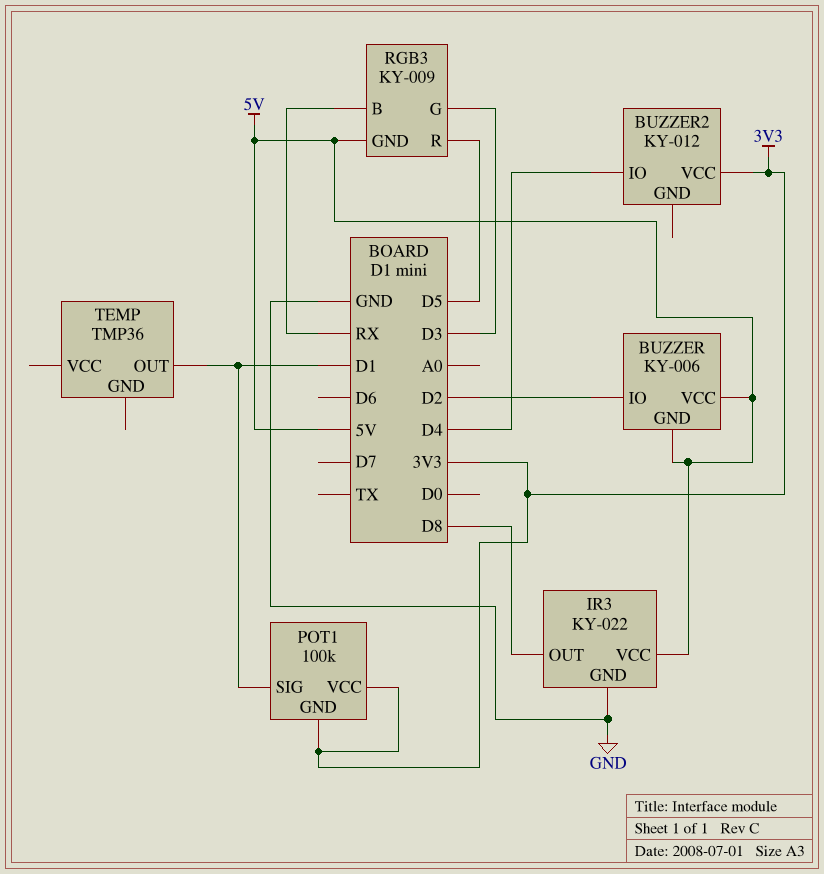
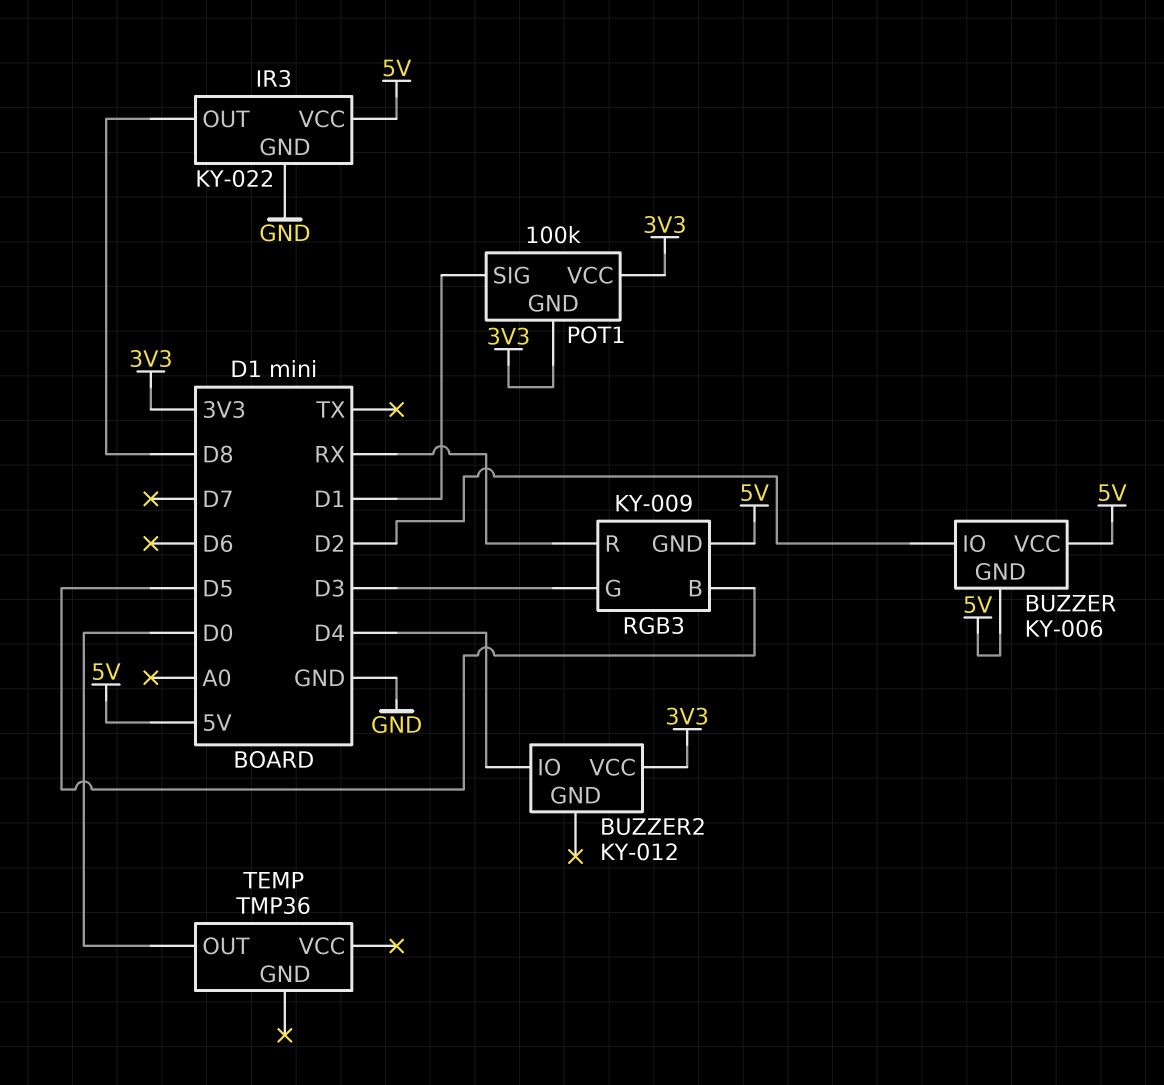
RGB3 pin B: RX -> D5
RGB3 pin R: D5 -> RX
TEMP pin OUT: D1 -> D0

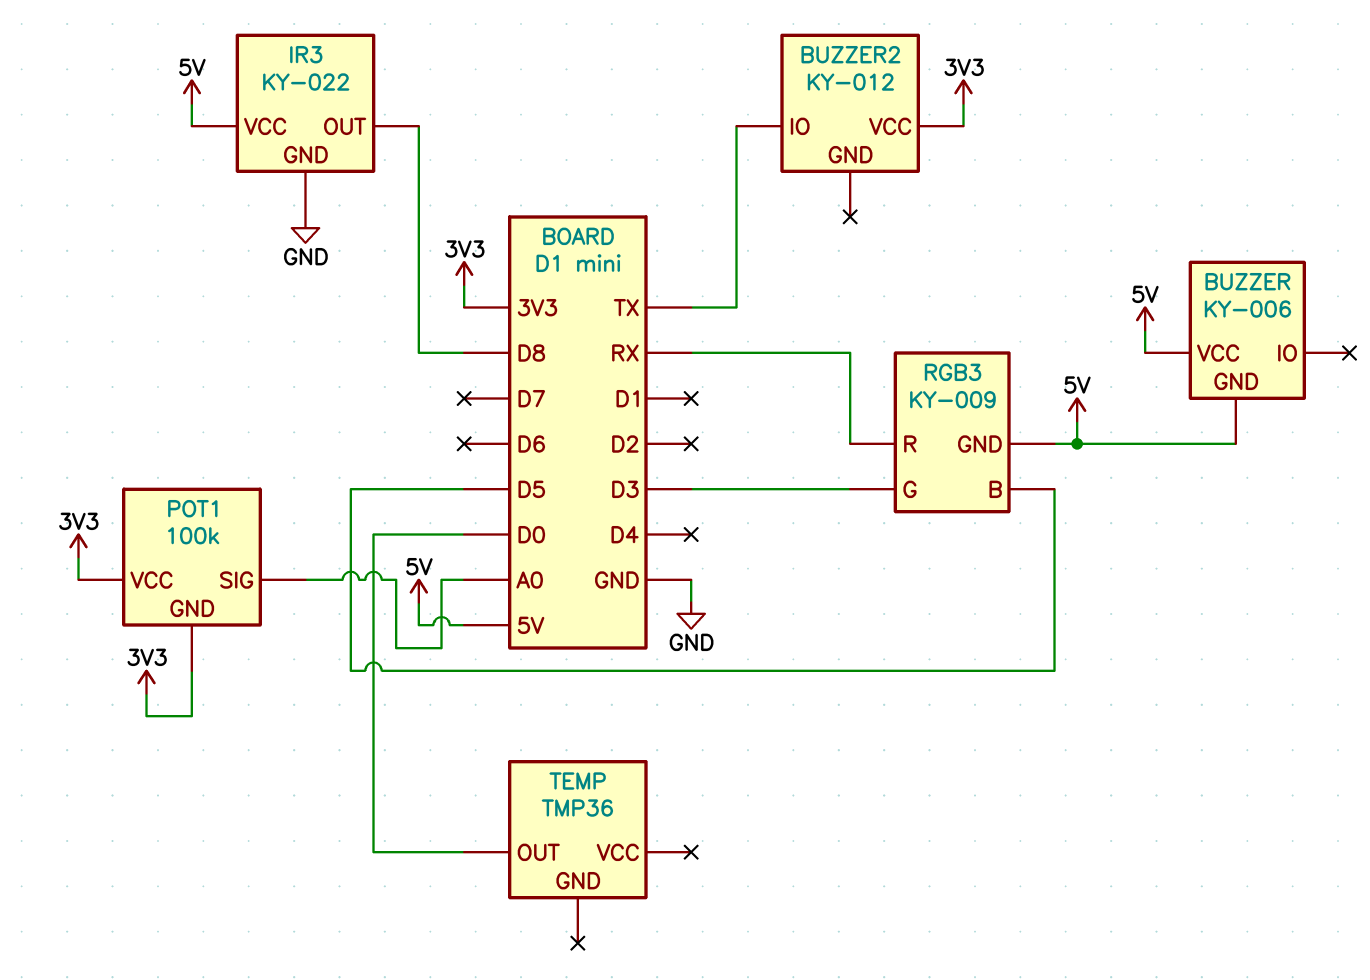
BUZZER pin IO: D2 -> none
BUZZER2 pin IO: D4 -> TX
POT1 pin SIG: D1 -> A0

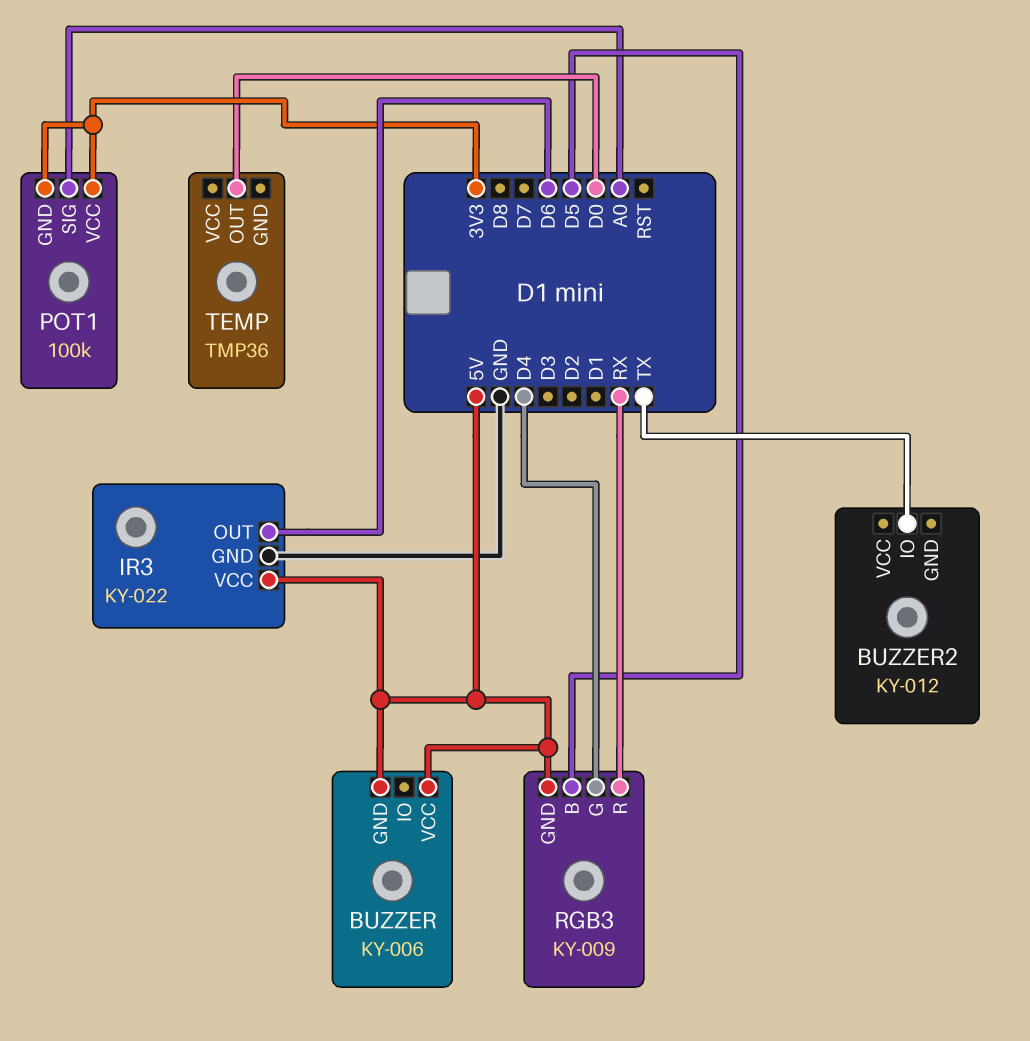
BUZZER2 pin VCC: 3V3 -> none
IR3 pin OUT: D8 -> D6
RGB3 pin G: D3 -> D4

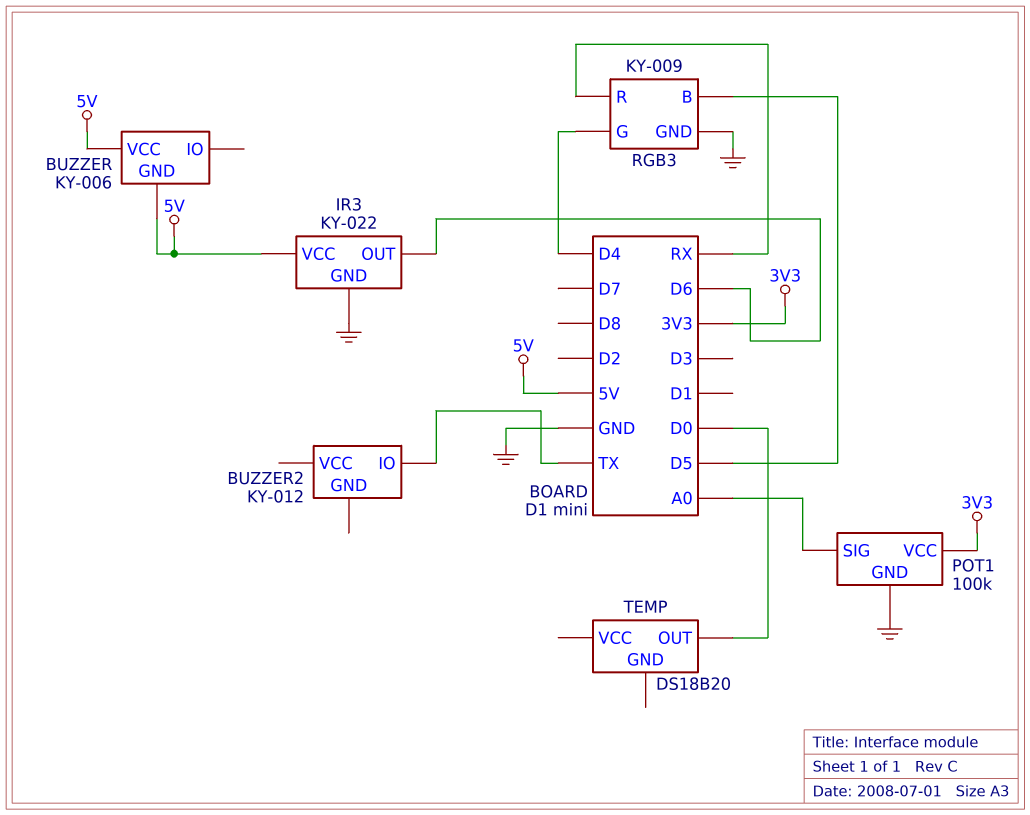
POT1 pin GND: 3V3 -> GND
RGB3 pin GND: 5V -> GND
TEMP: TMP36 -> DS18B20

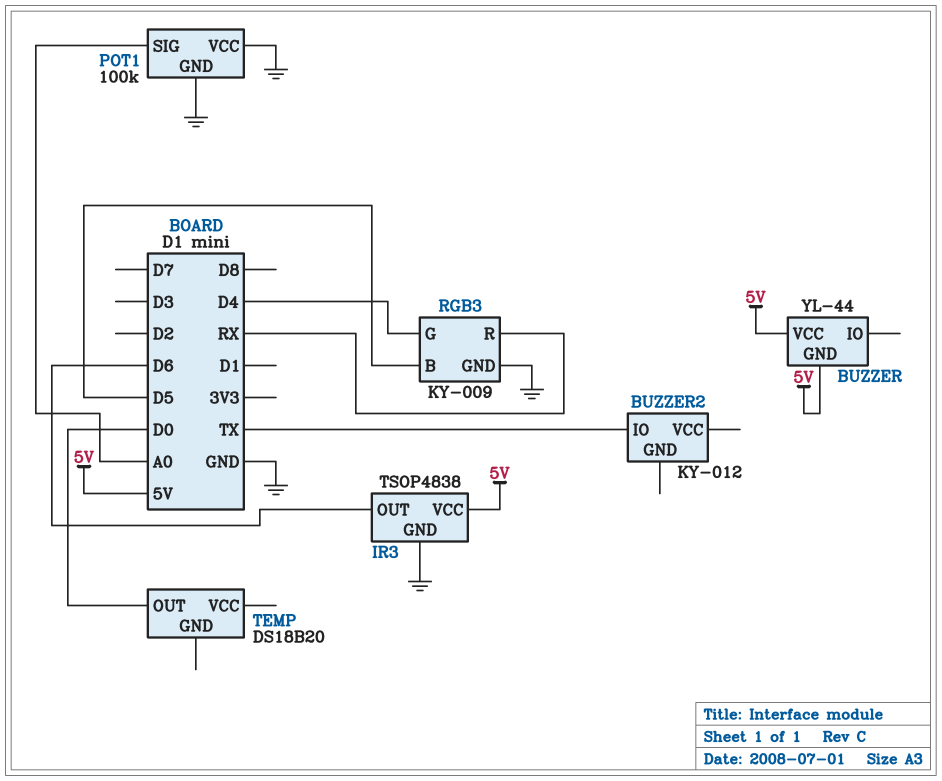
BUZZER: KY-006 -> YL-44
IR3: KY-022 -> TSOP4838
POT1 pin VCC: 3V3 -> GND

